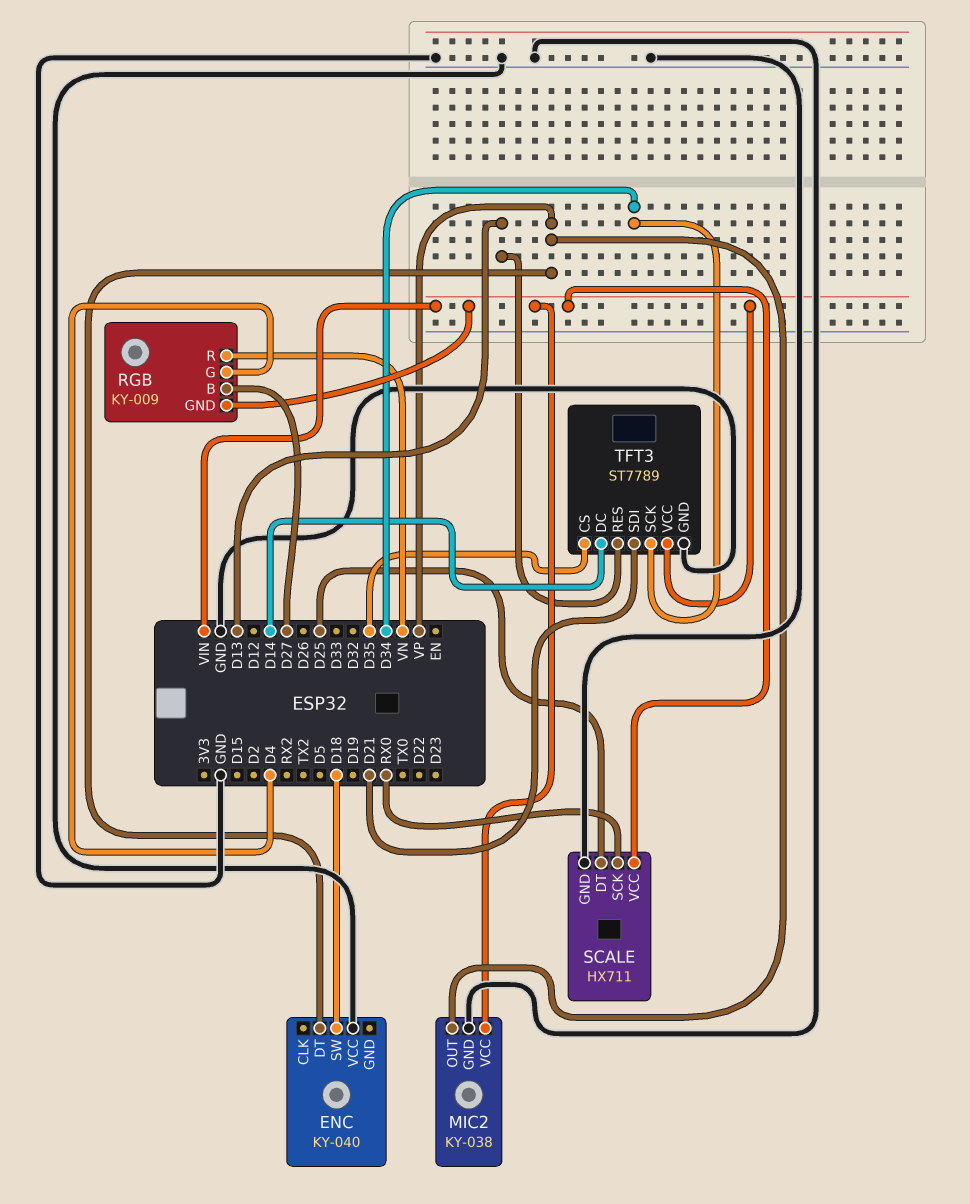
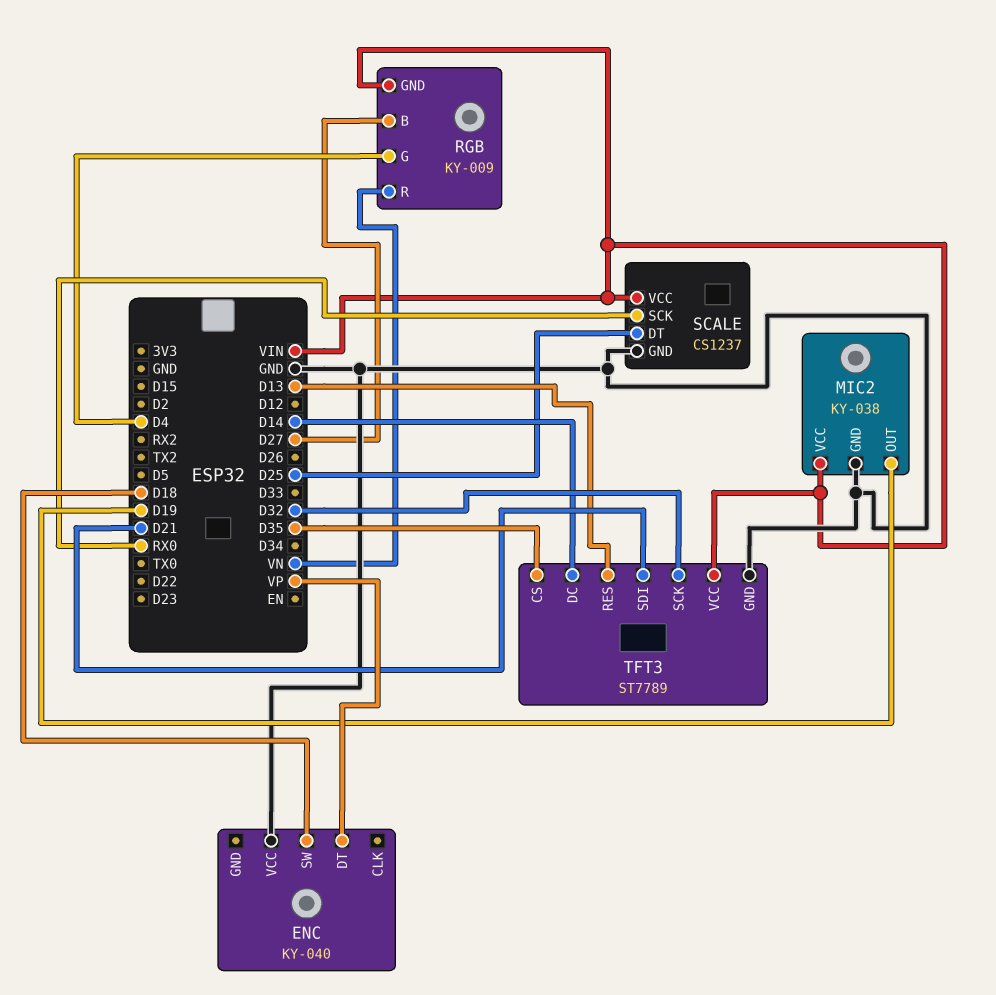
MIC2 pin OUT: VP -> D19
SCALE: HX711 -> CS1237
TFT3 pin SCK: D34 -> D32

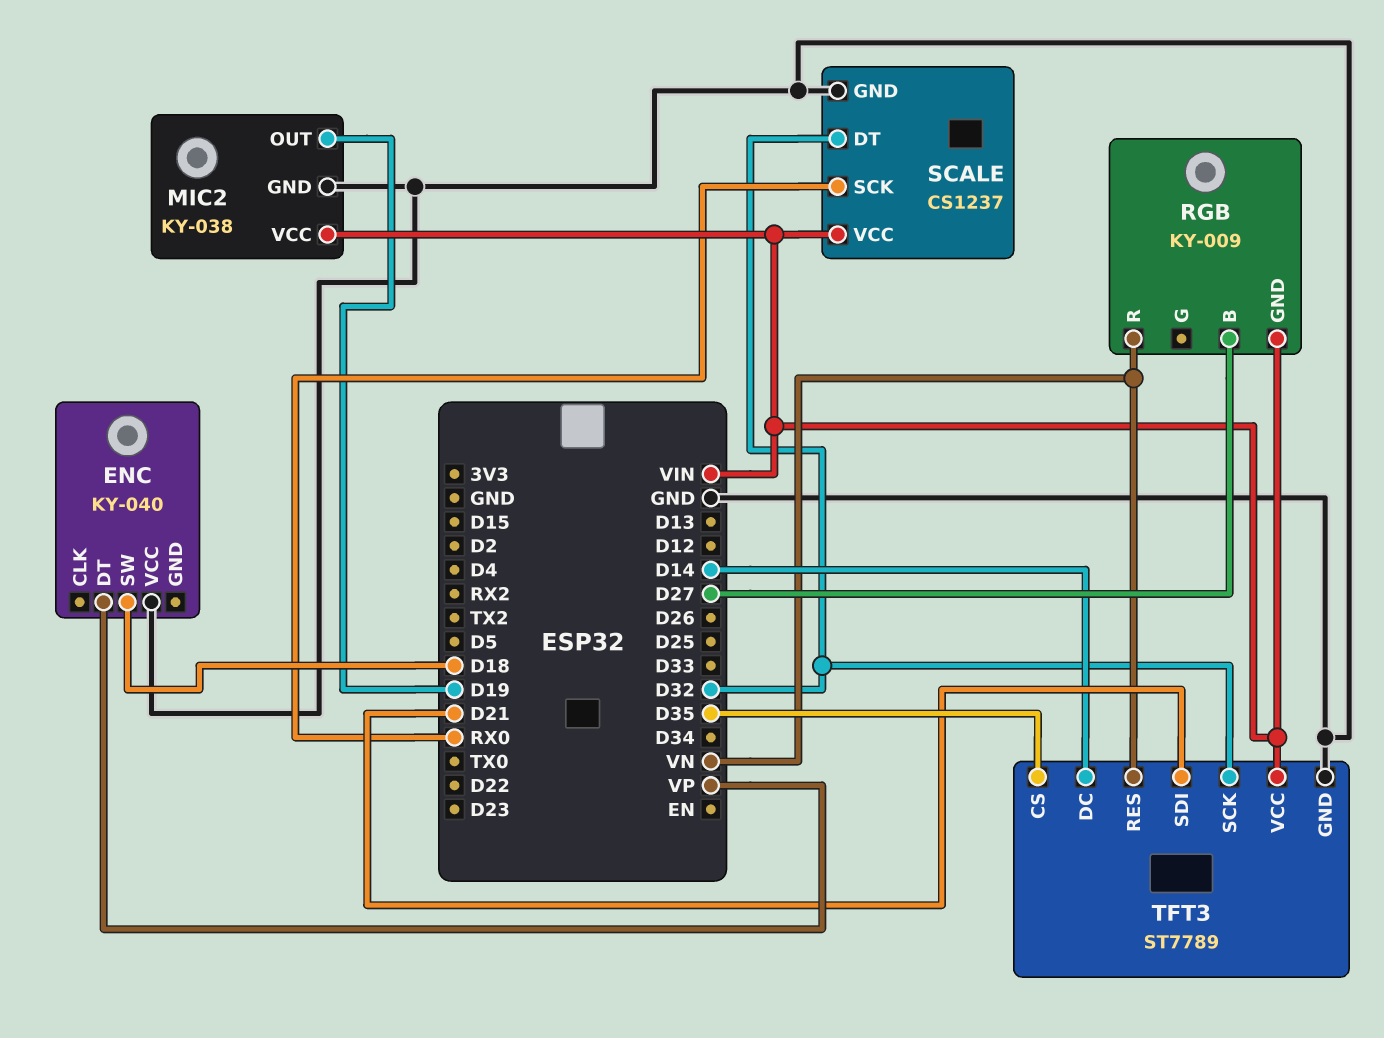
RGB pin G: D4 -> none
SCALE pin DT: D25 -> D32
TFT3 pin RES: D13 -> VN

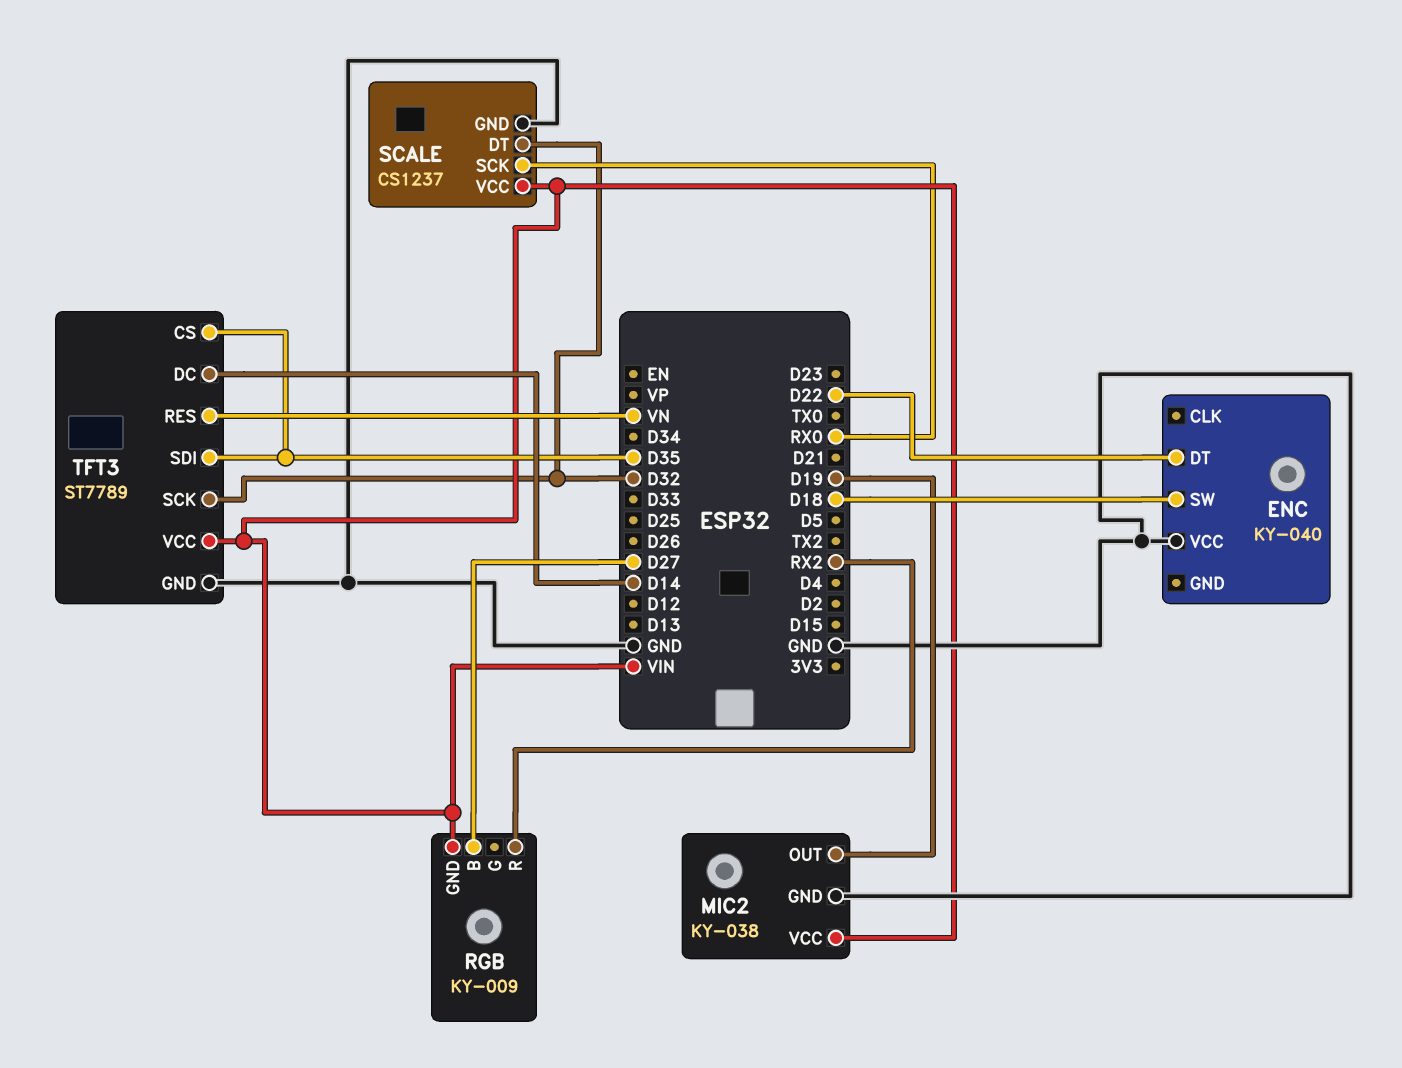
ENC pin DT: VP -> D22
RGB pin R: VN -> RX2
TFT3 pin SDI: D21 -> D35

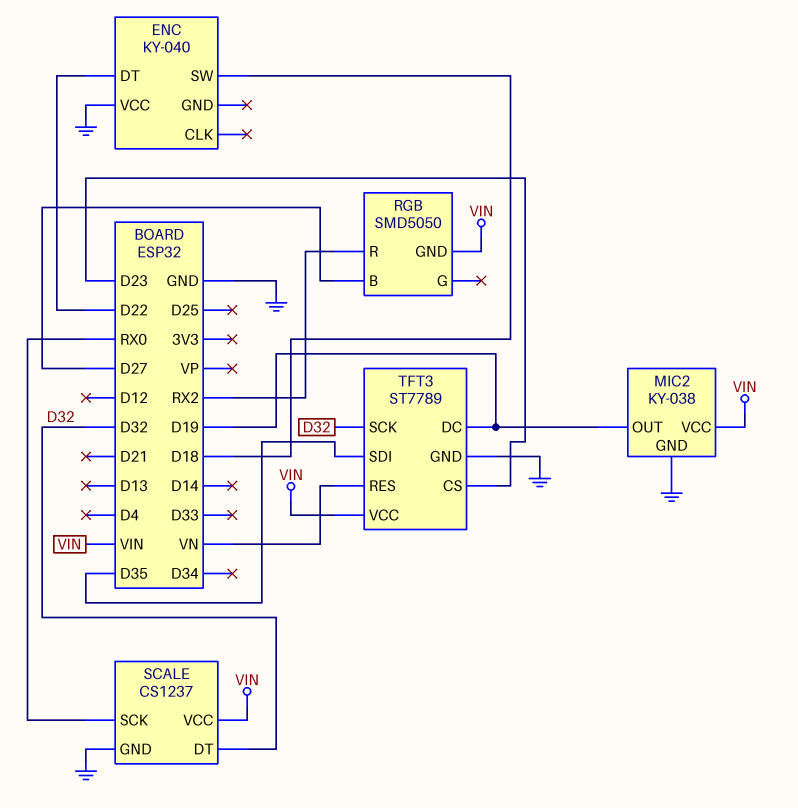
RGB: KY-009 -> SMD5050
TFT3 pin CS: D35 -> D23
TFT3 pin DC: D14 -> D19

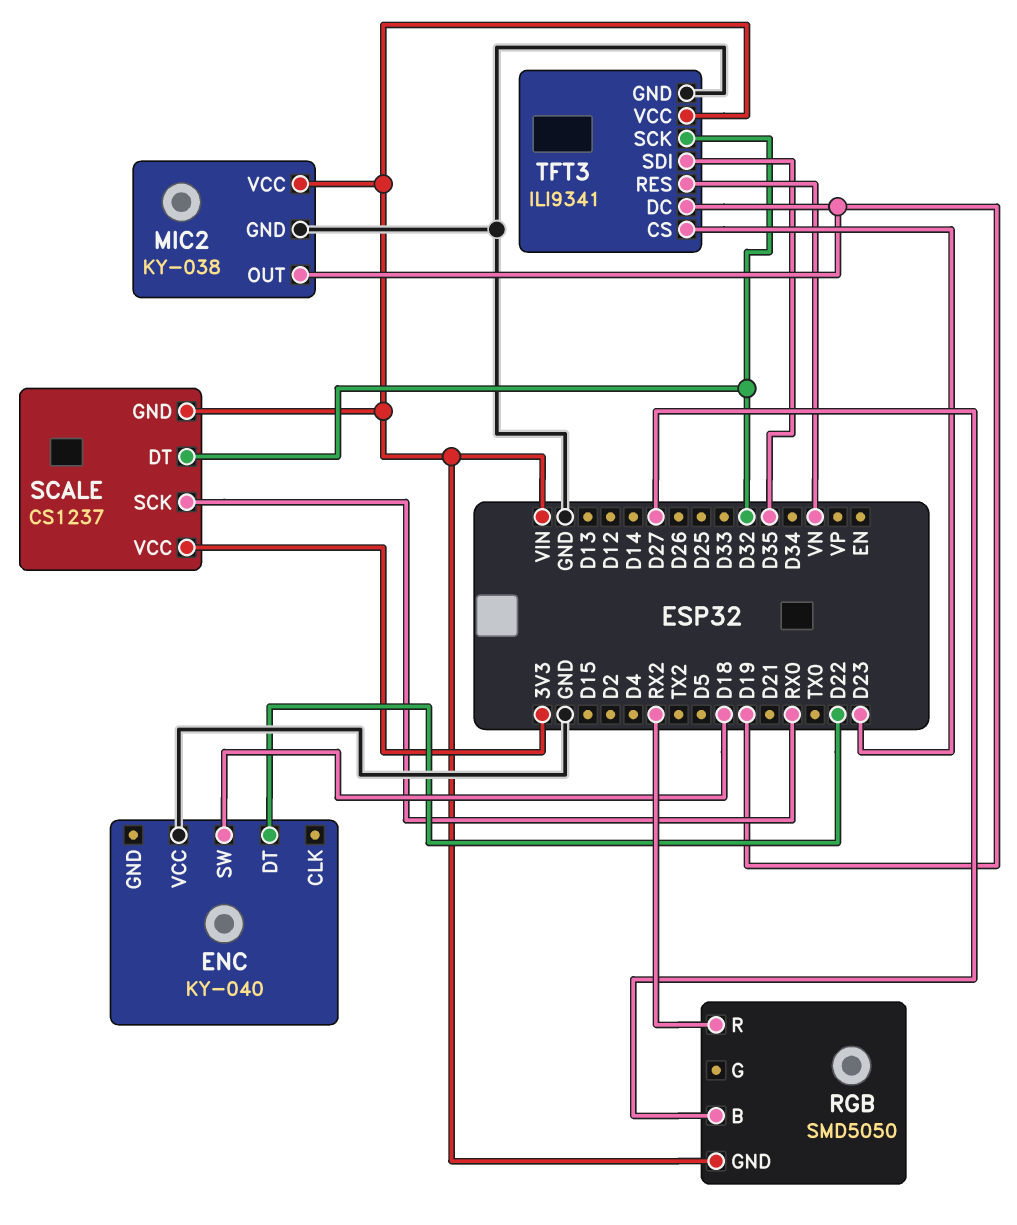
SCALE pin GND: GND -> VIN
SCALE pin VCC: VIN -> 3V3
TFT3: ST7789 -> ILI9341

